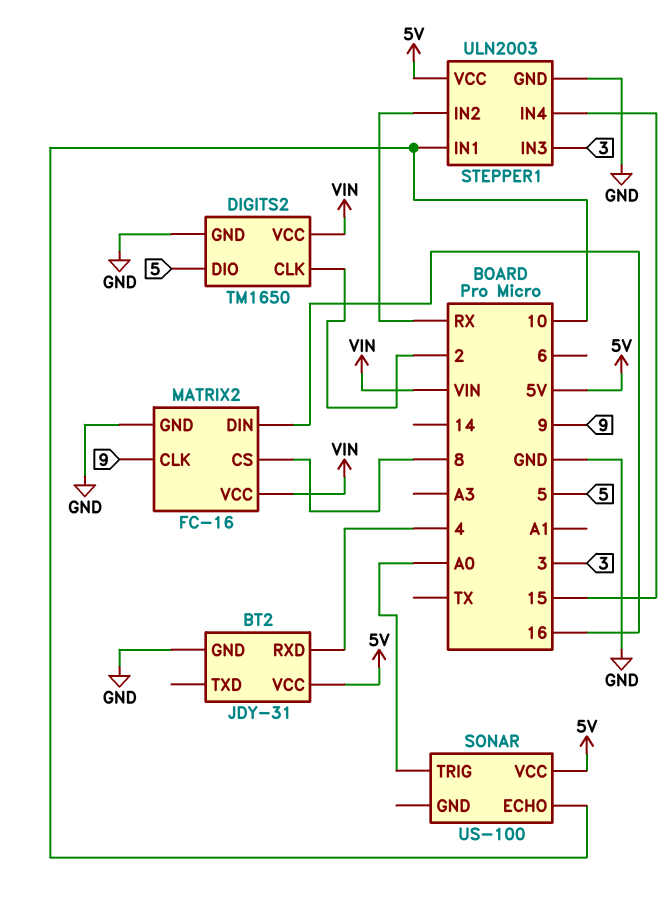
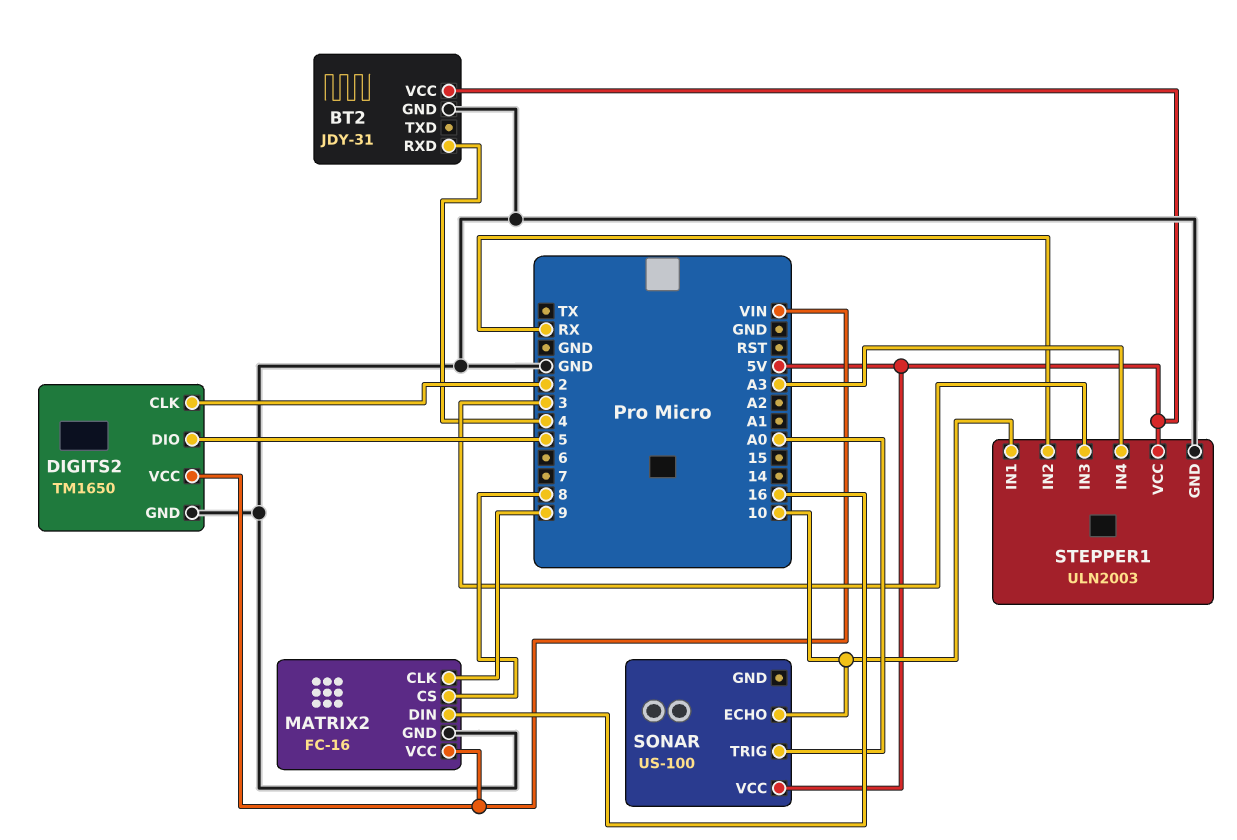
STEPPER1 pin IN4: 15 -> A3

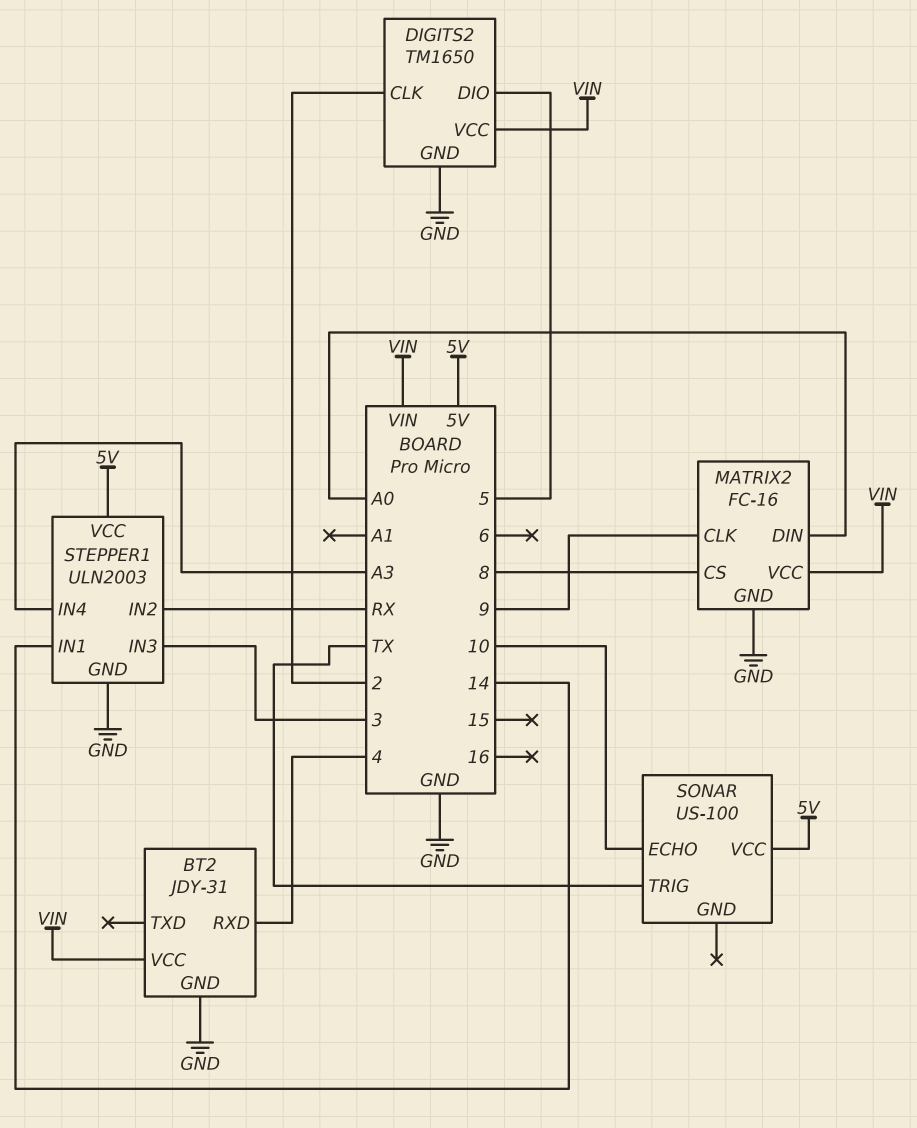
BT2 pin VCC: 5V -> VIN
MATRIX2 pin DIN: 16 -> A0
SONAR pin TRIG: A0 -> TX
STEPPER1 pin IN1: 10 -> 14

